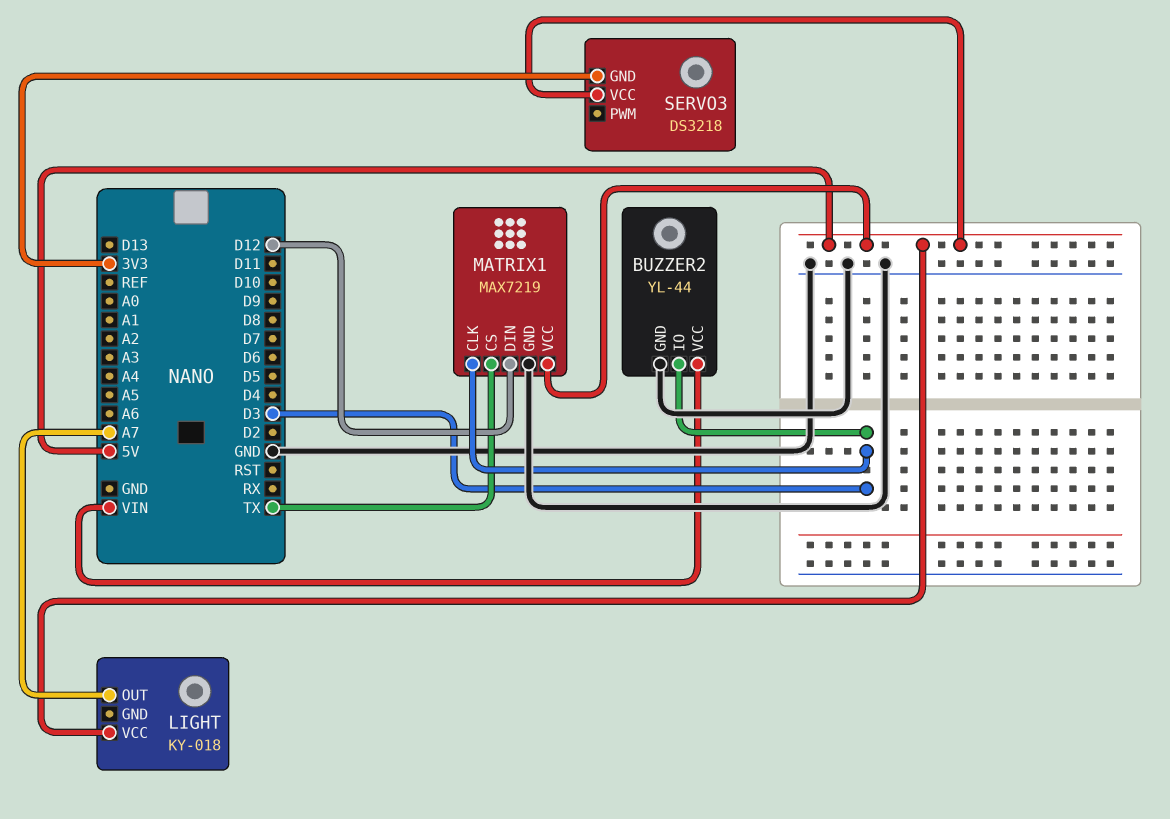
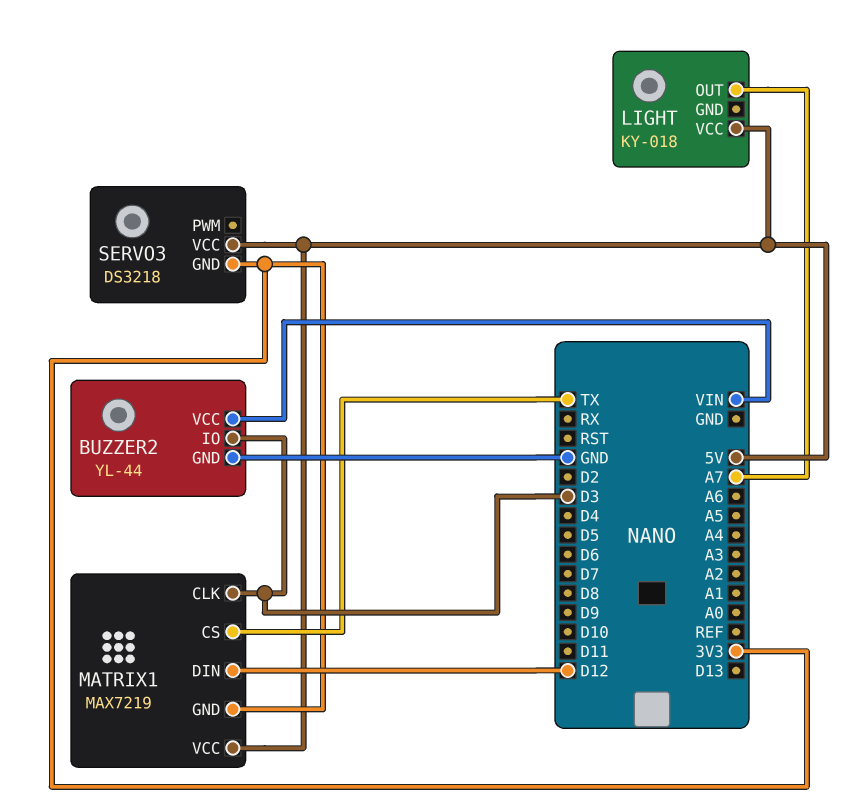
MATRIX1 pin GND: GND -> 3V3

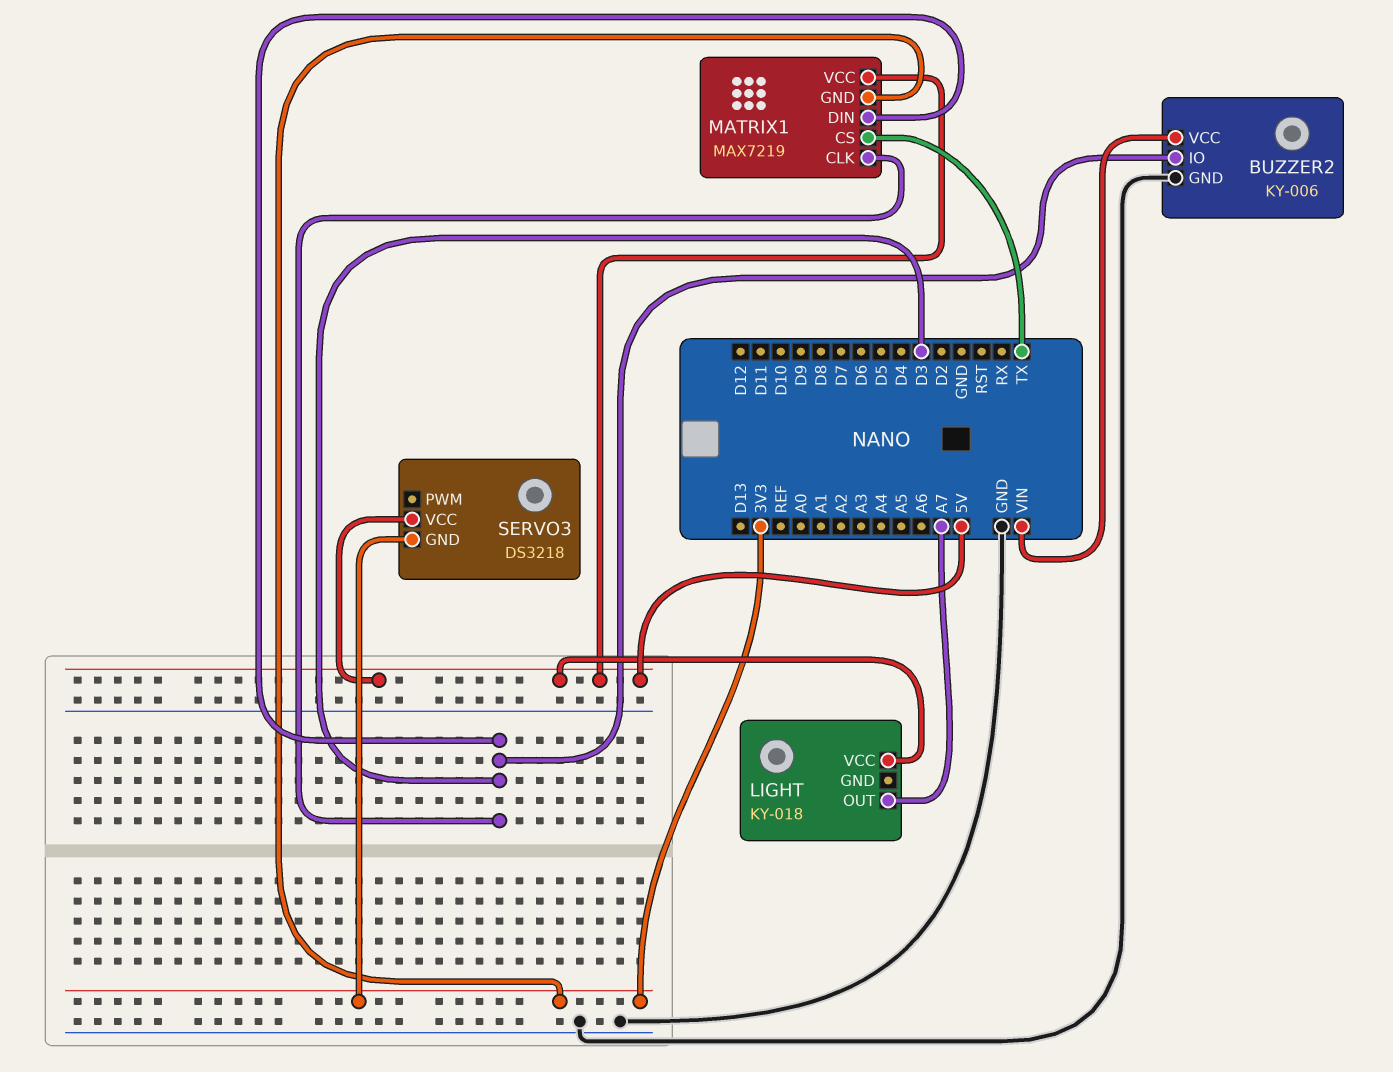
BUZZER2: YL-44 -> KY-006
MATRIX1 pin DIN: D12 -> D3

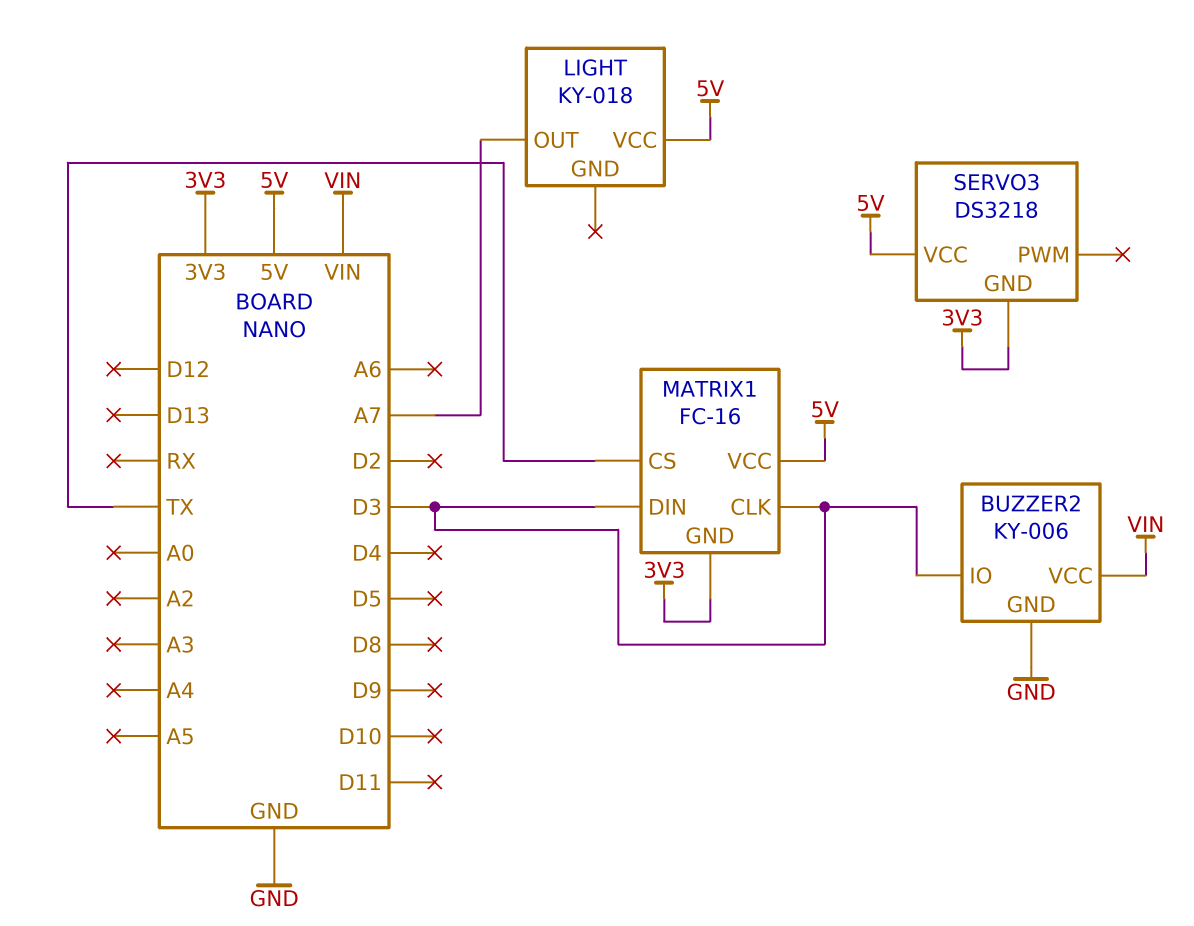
MATRIX1: MAX7219 -> FC-16

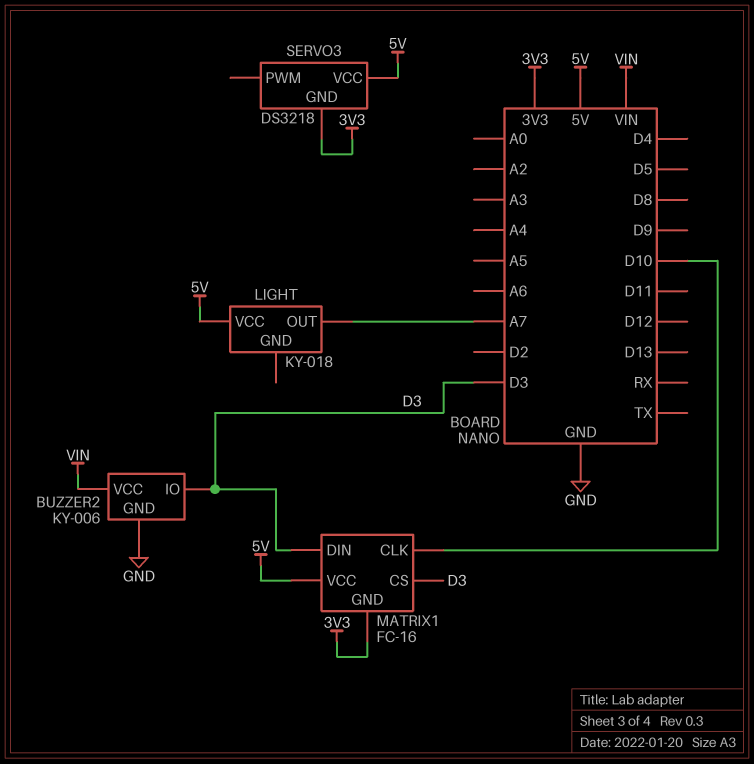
MATRIX1 pin CLK: D3 -> D10
MATRIX1 pin CS: TX -> D3

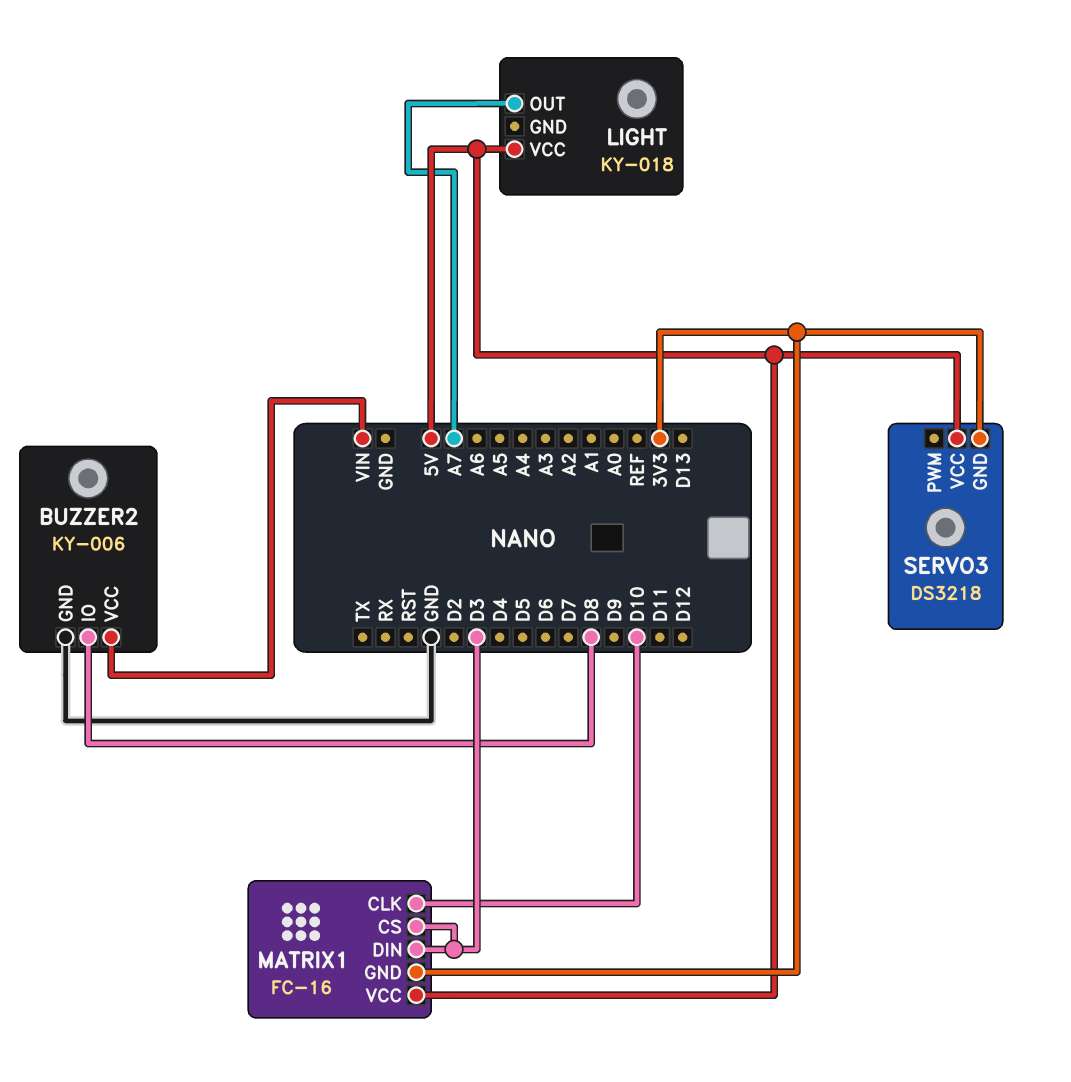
BUZZER2 pin IO: D3 -> D8

